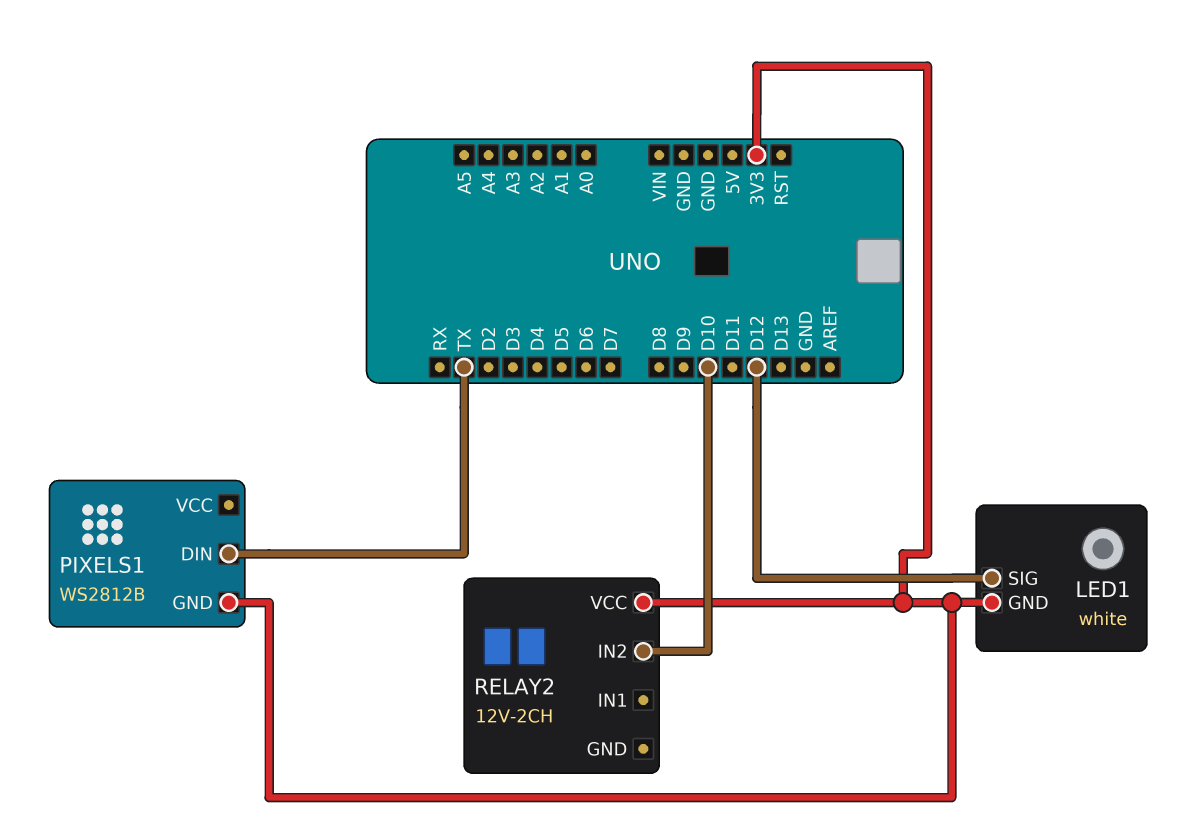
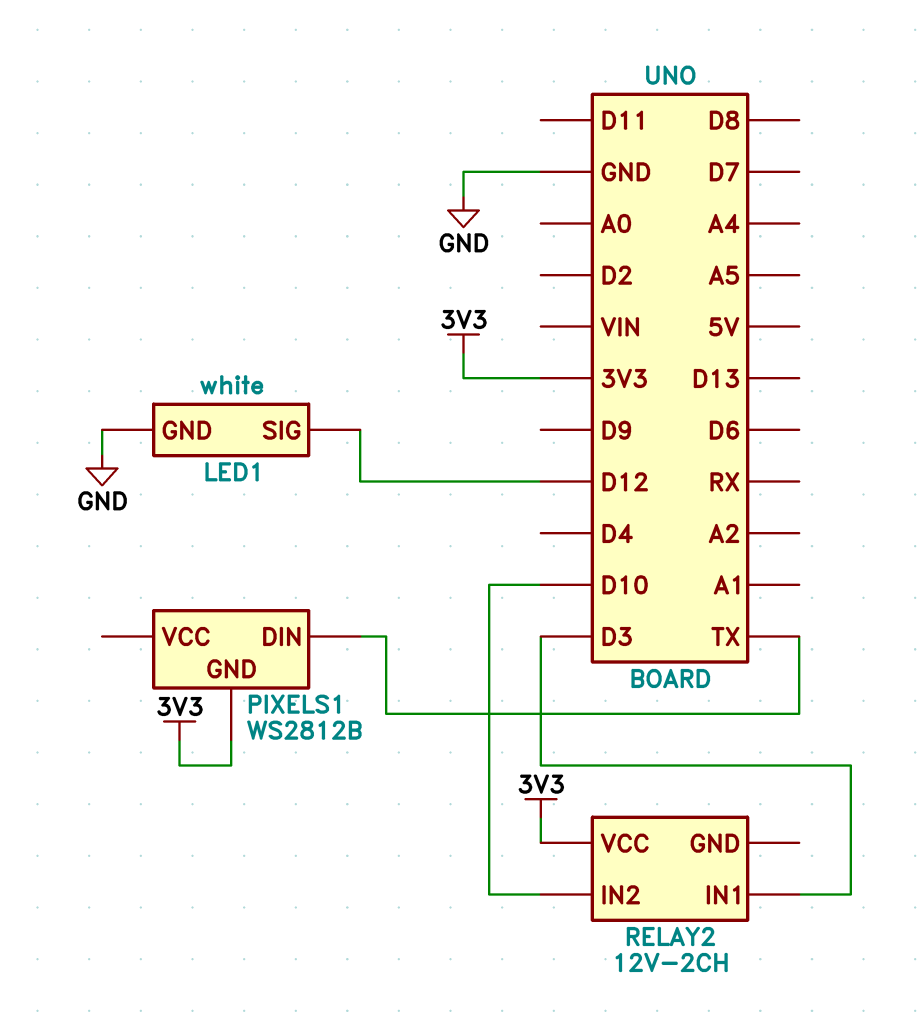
LED1 pin GND: 3V3 -> GND
RELAY2 pin IN1: none -> D3

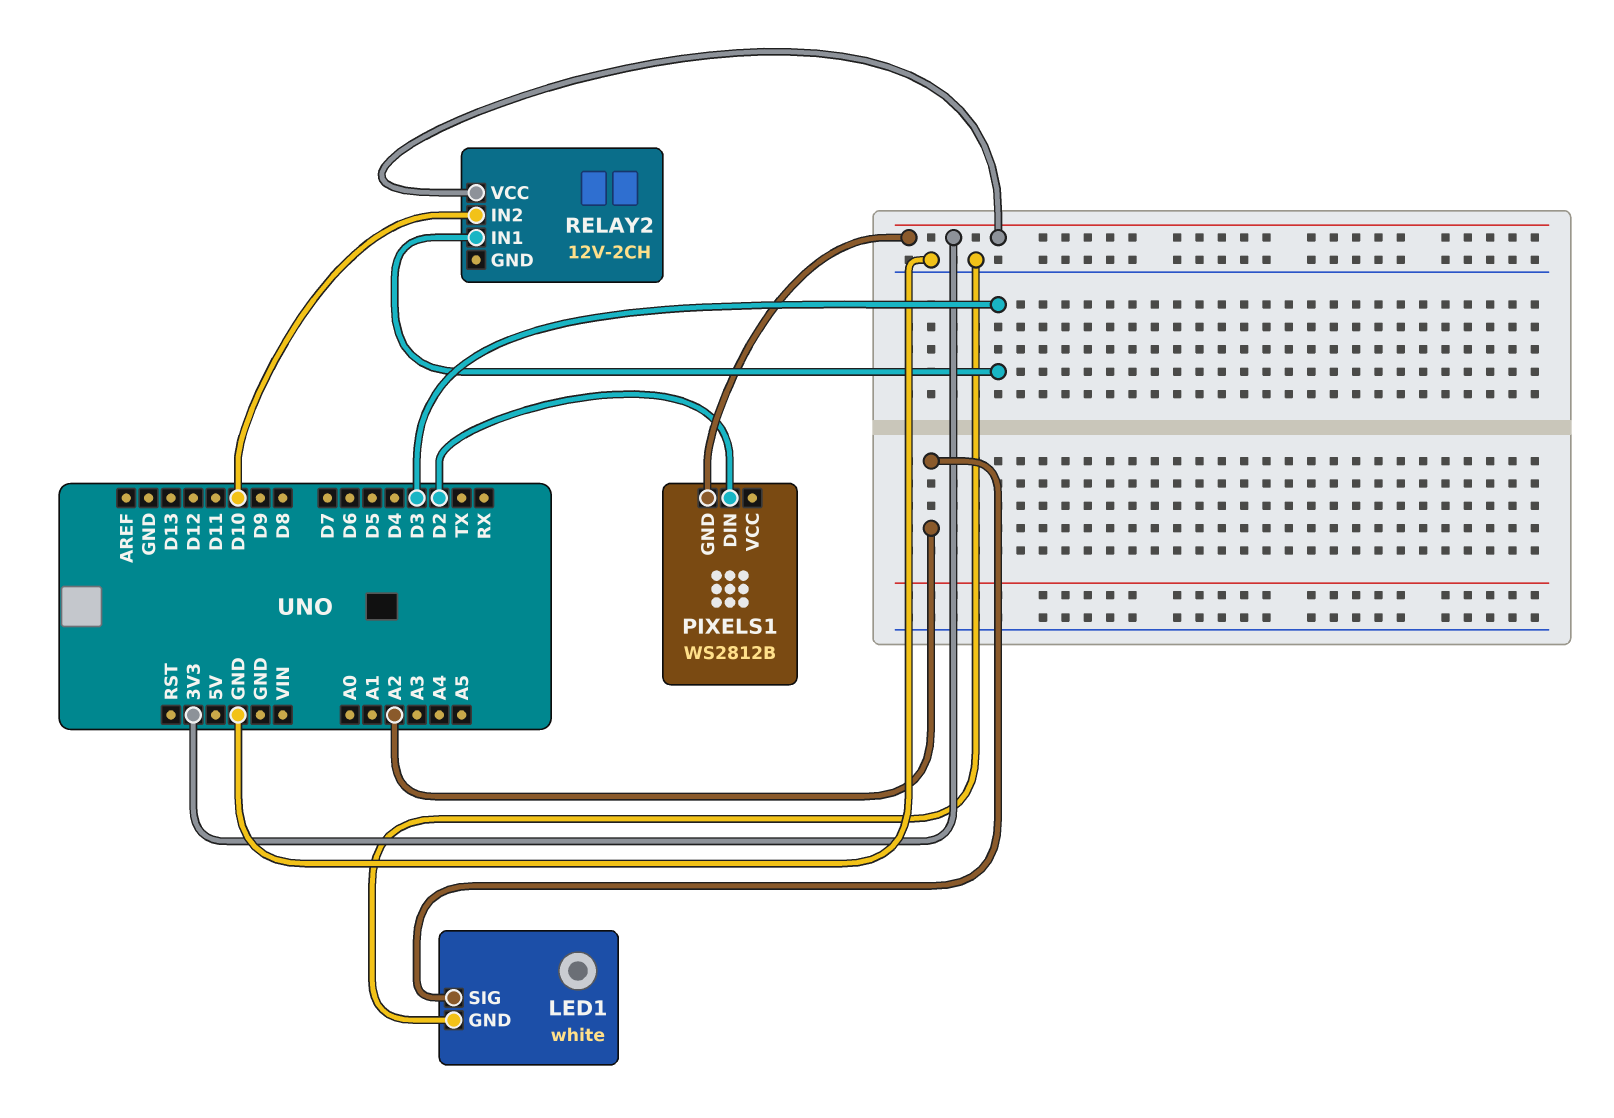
LED1 pin SIG: D12 -> A2
PIXELS1 pin DIN: TX -> D2

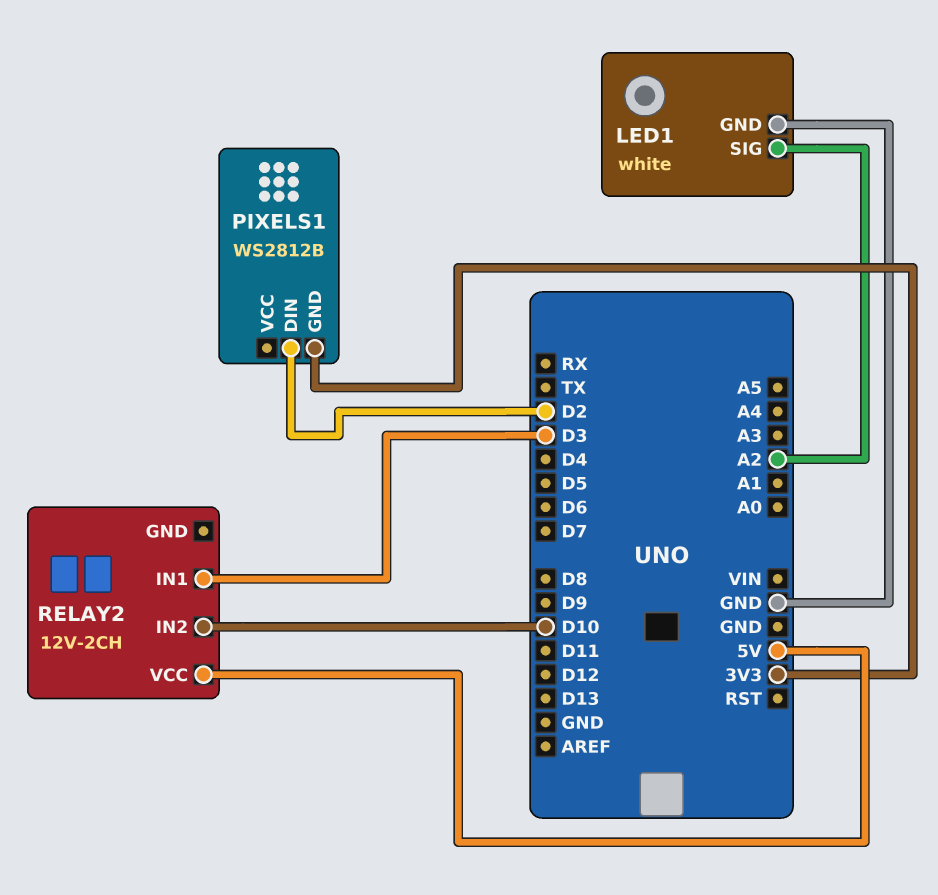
RELAY2 pin VCC: 3V3 -> 5V

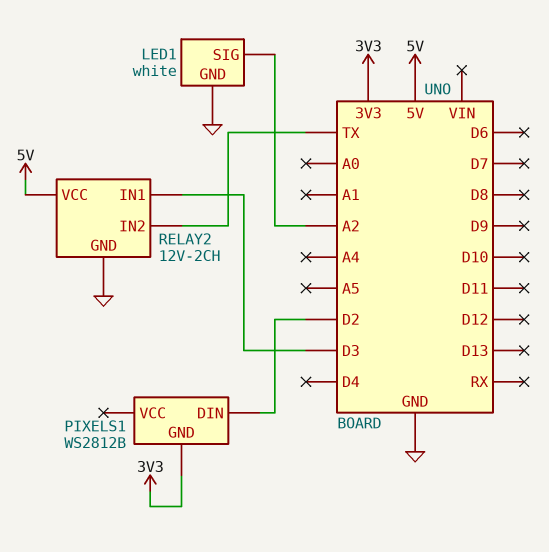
RELAY2 pin GND: none -> GND
RELAY2 pin IN2: D10 -> TX

